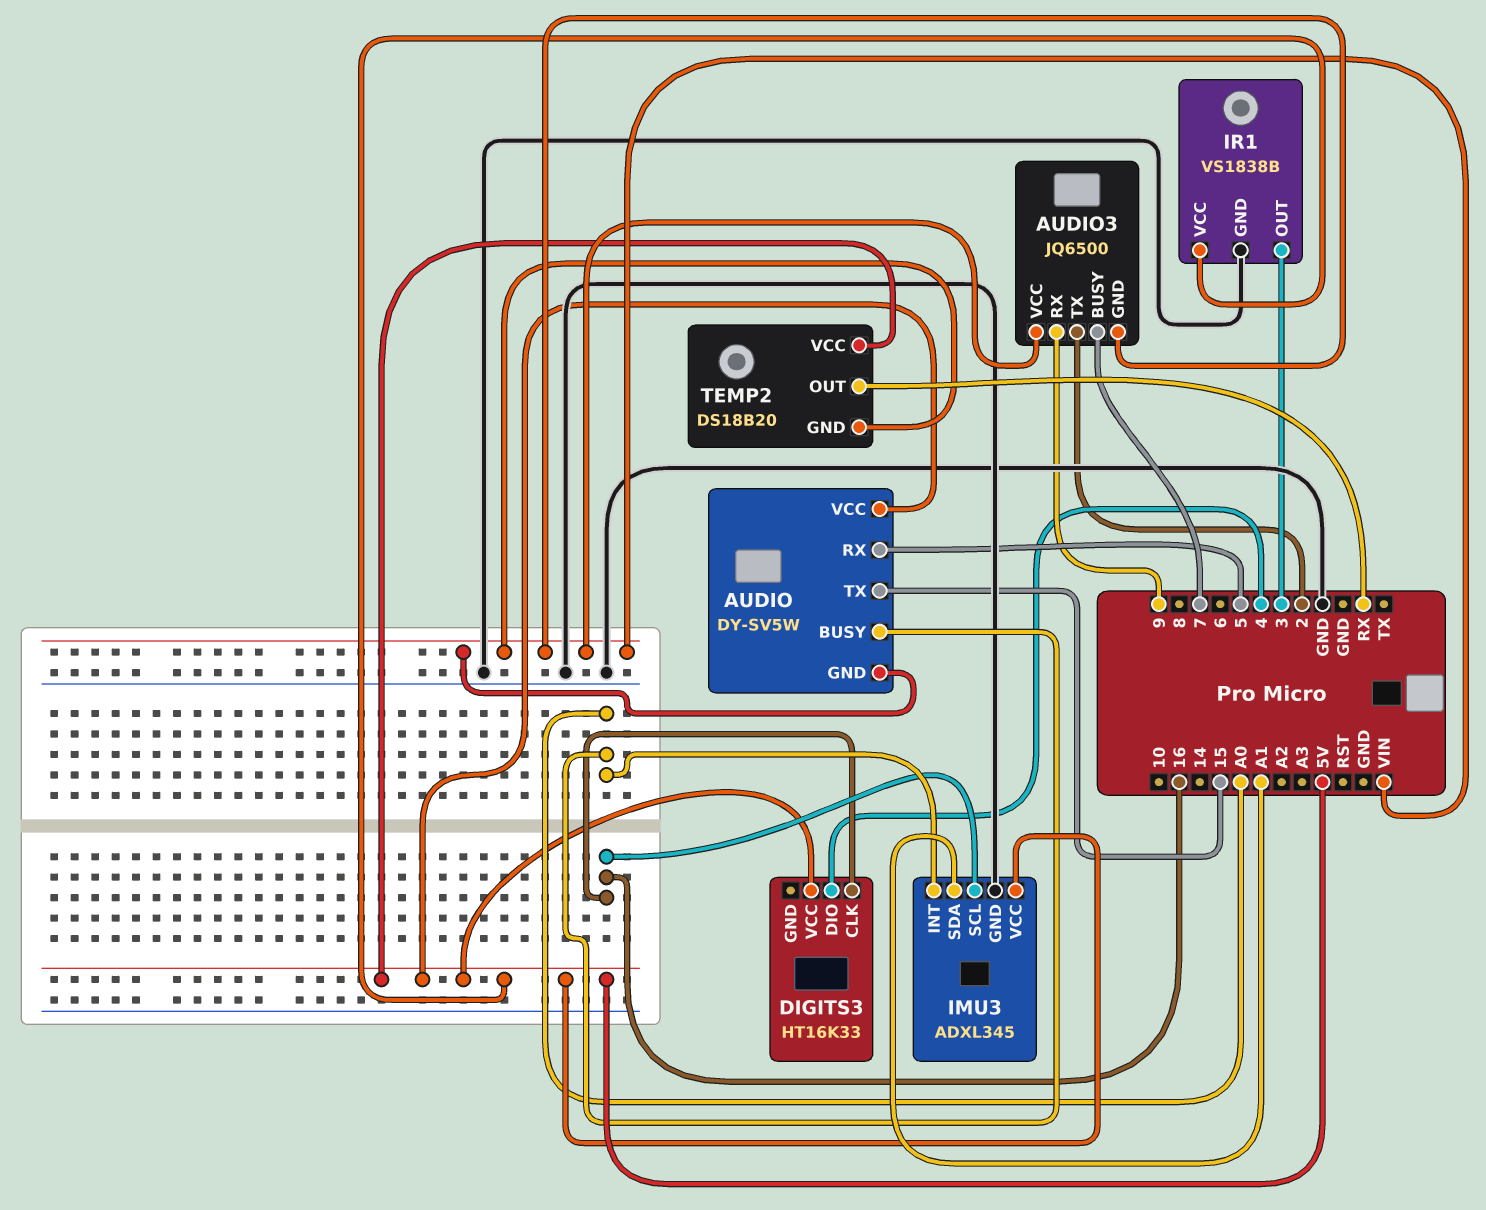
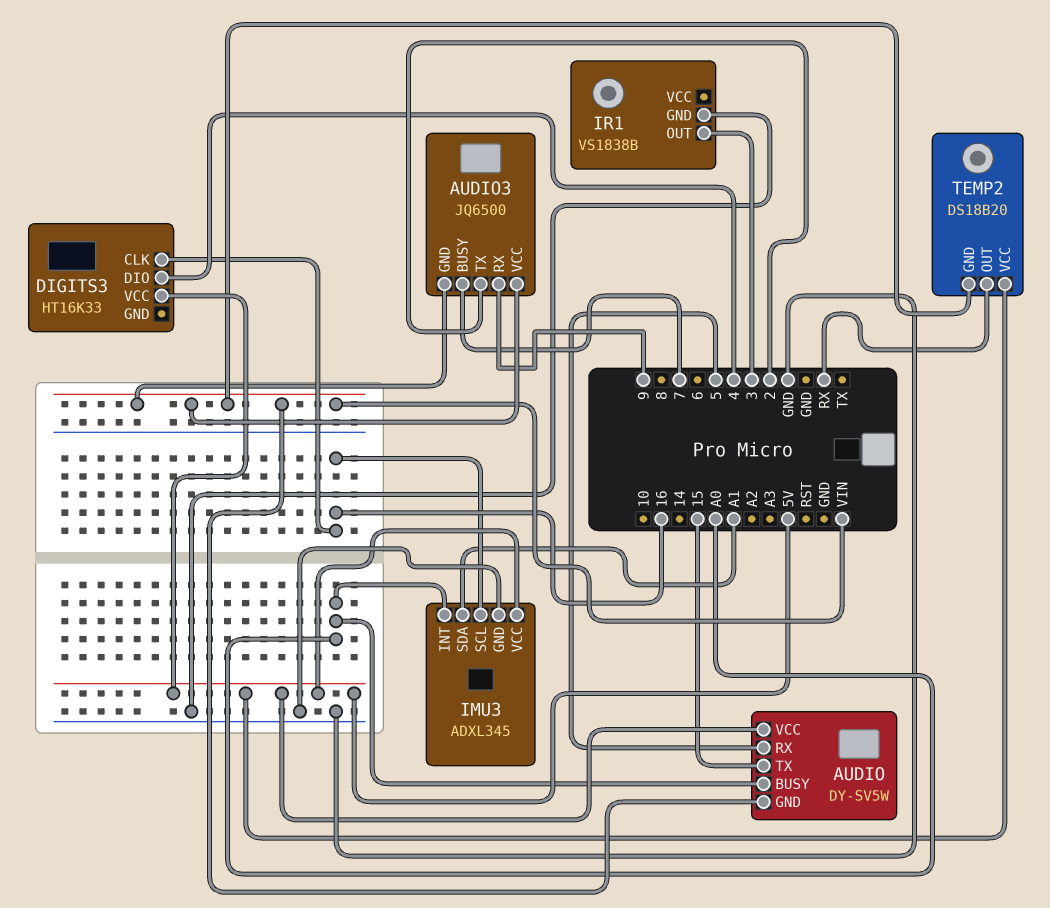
IR1 pin VCC: 5V -> none

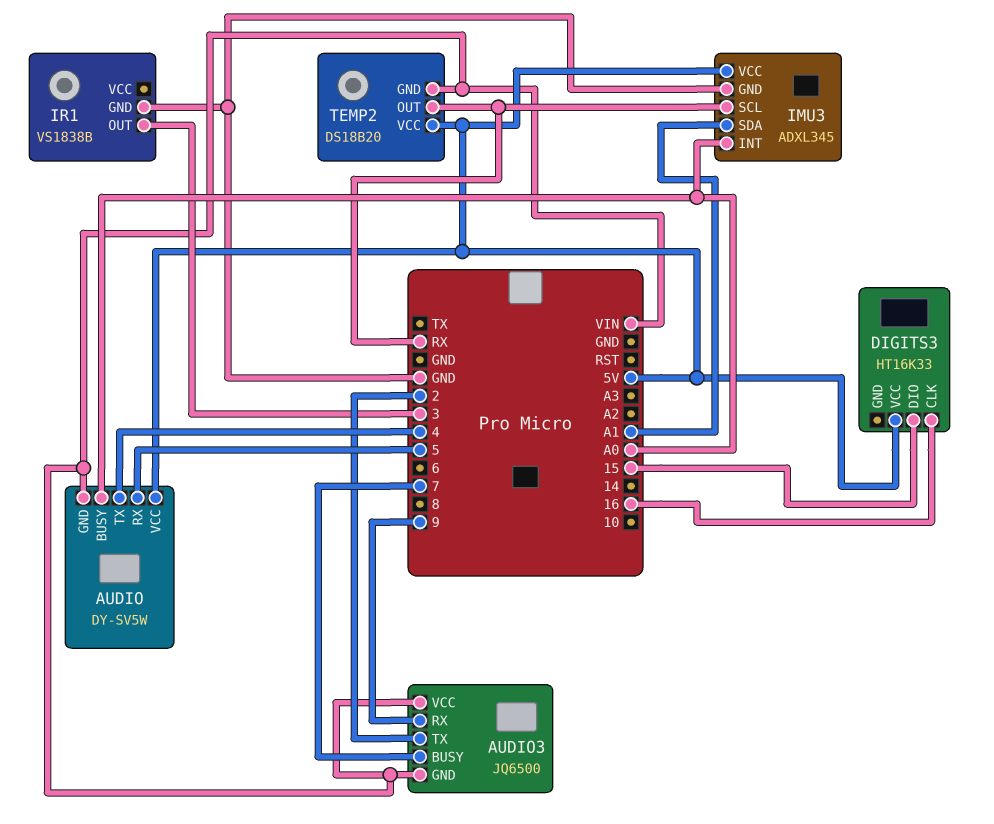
AUDIO pin TX: 15 -> 4
DIGITS3 pin DIO: 4 -> 15
IMU3 pin SCL: 16 -> RX

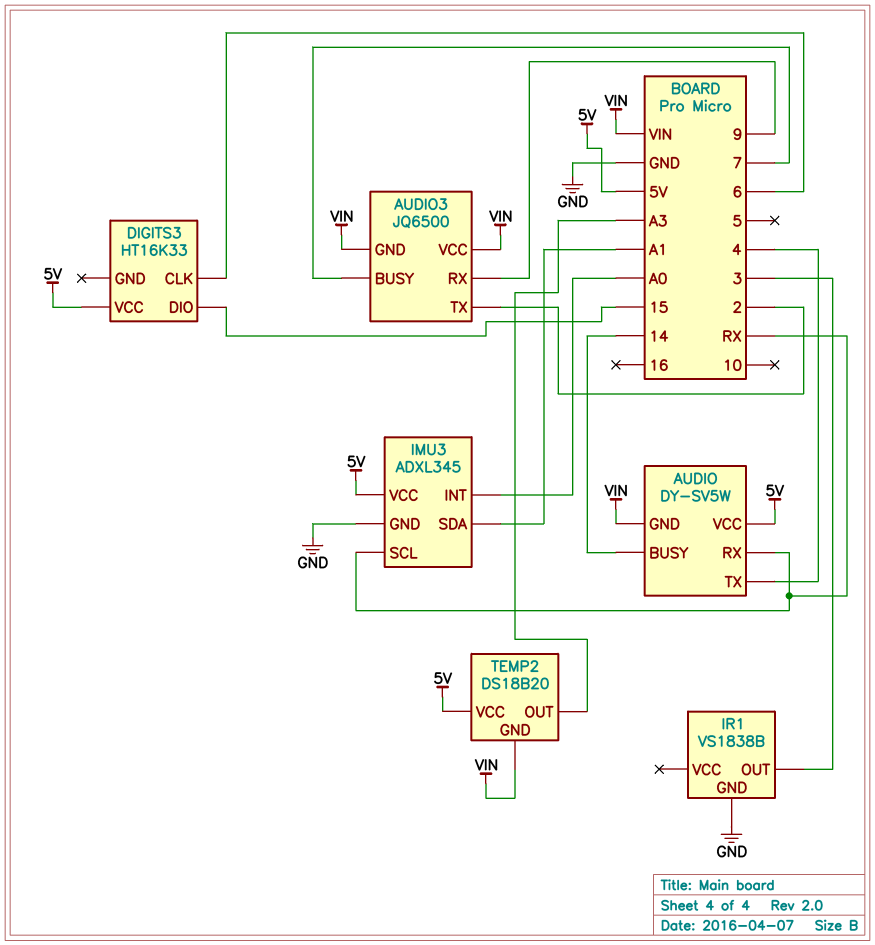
AUDIO pin BUSY: A0 -> 14
AUDIO pin RX: 5 -> RX
DIGITS3 pin CLK: 16 -> 6
TEMP2 pin OUT: RX -> A3

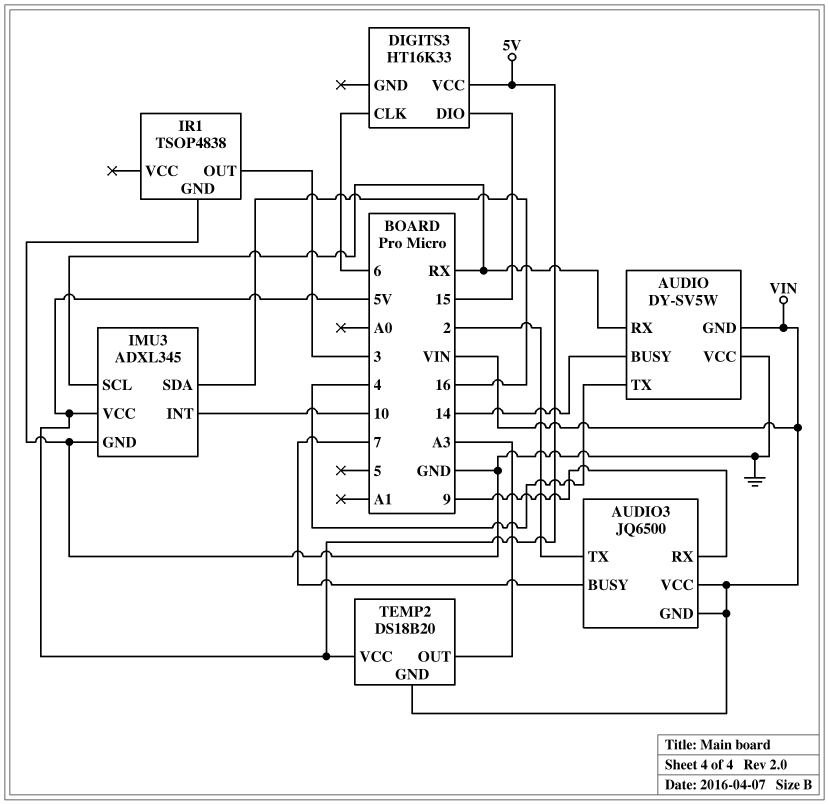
AUDIO pin VCC: 5V -> GND
IMU3 pin INT: A0 -> 10
IMU3 pin SDA: A1 -> 16
IR1: VS1838B -> TSOP4838

